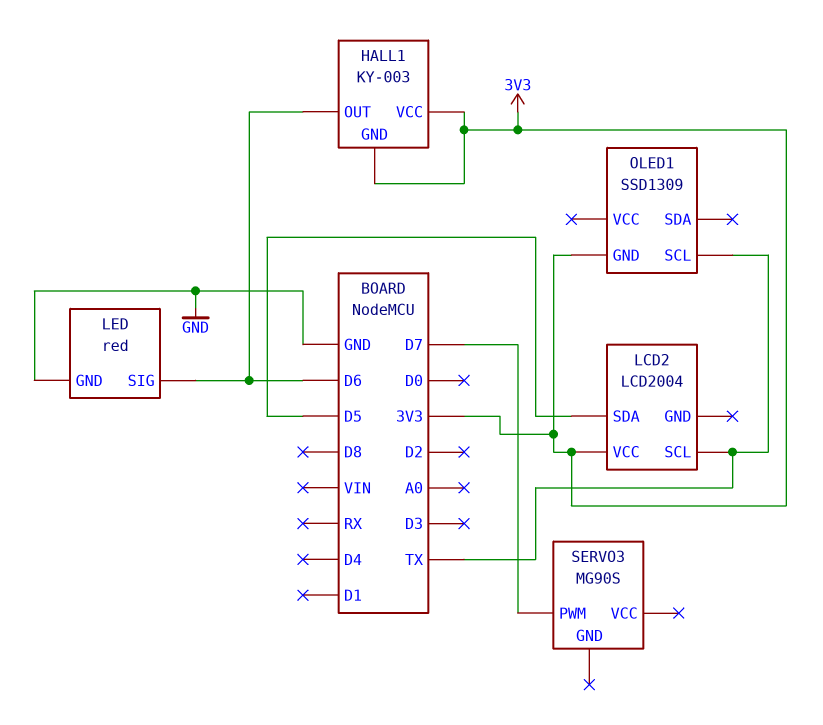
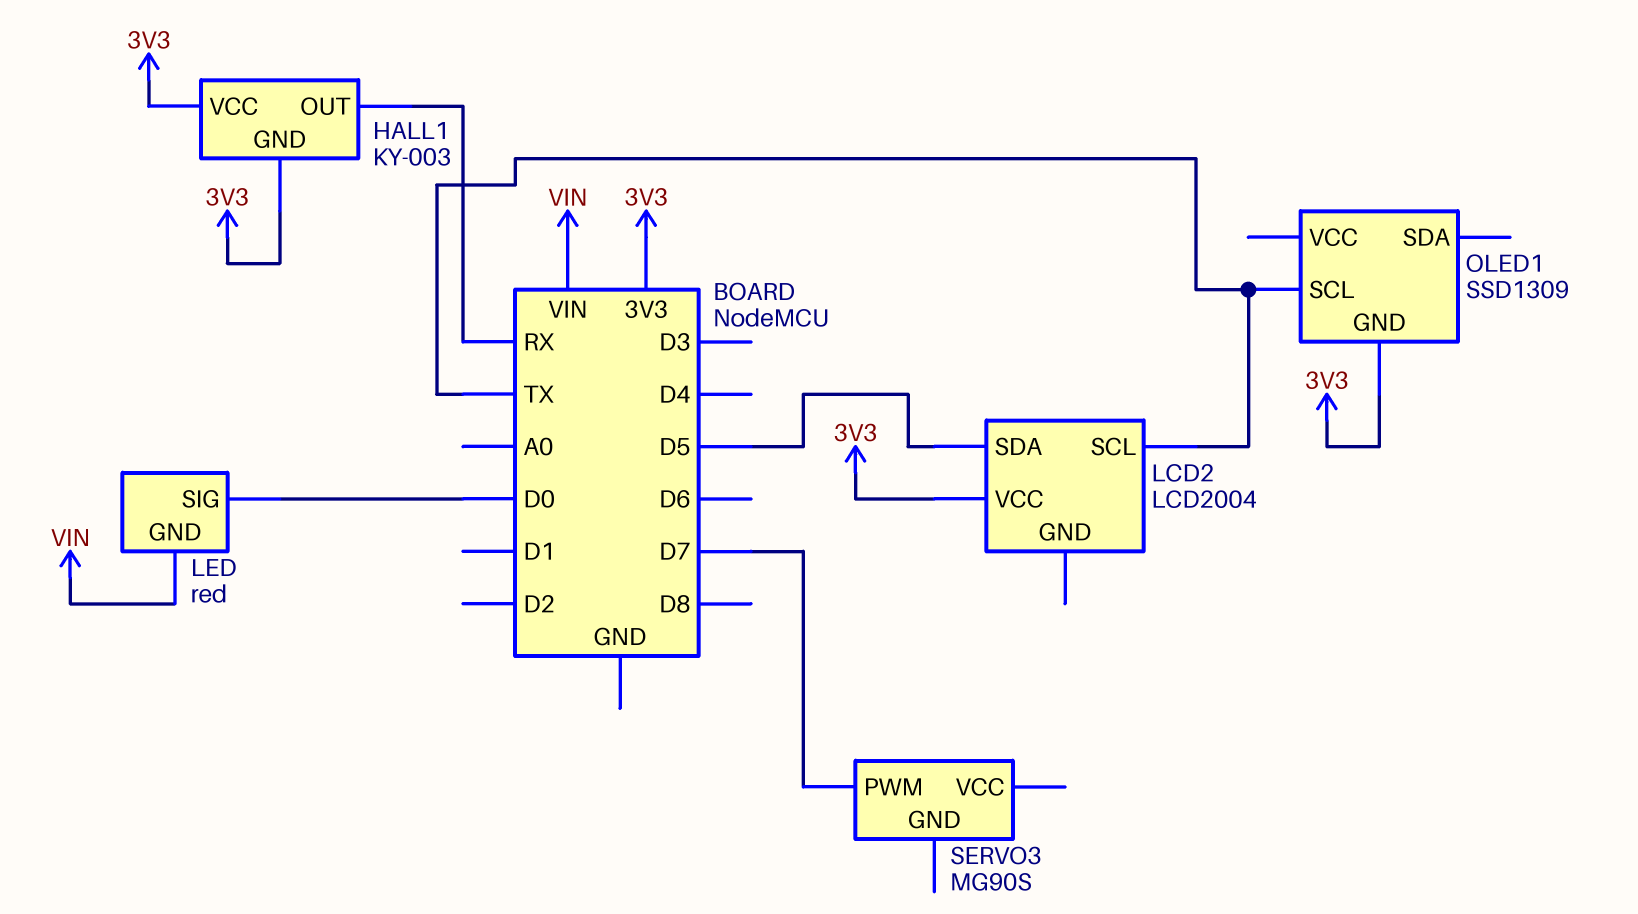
HALL1 pin OUT: D6 -> RX
LED pin GND: GND -> VIN
LED pin SIG: D6 -> D0

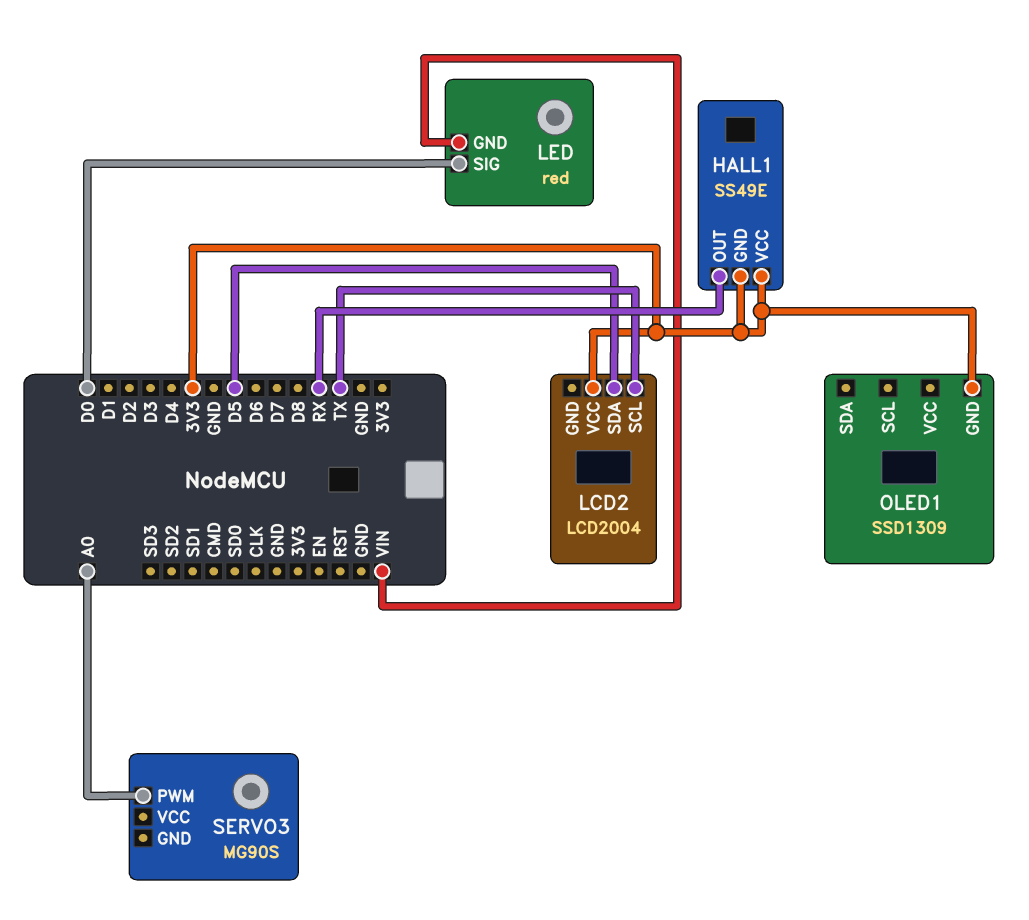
HALL1: KY-003 -> SS49E
OLED1 pin SCL: TX -> none
SERVO3 pin PWM: D7 -> A0

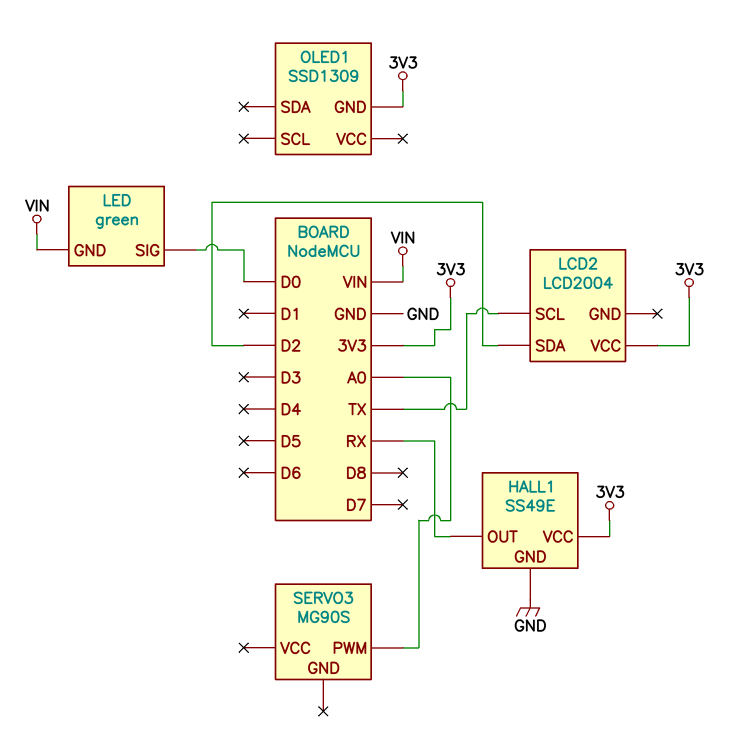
HALL1 pin GND: 3V3 -> GND
LCD2 pin SDA: D5 -> D2
LED: red -> green

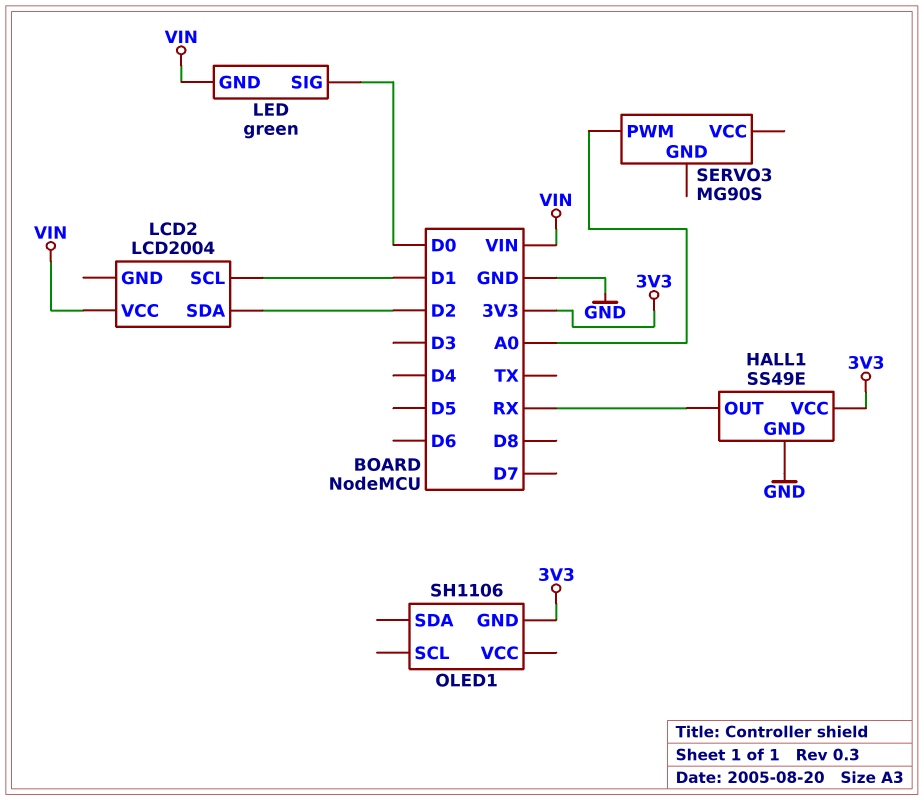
LCD2 pin SCL: TX -> D1
LCD2 pin VCC: 3V3 -> VIN
OLED1: SSD1309 -> SH1106

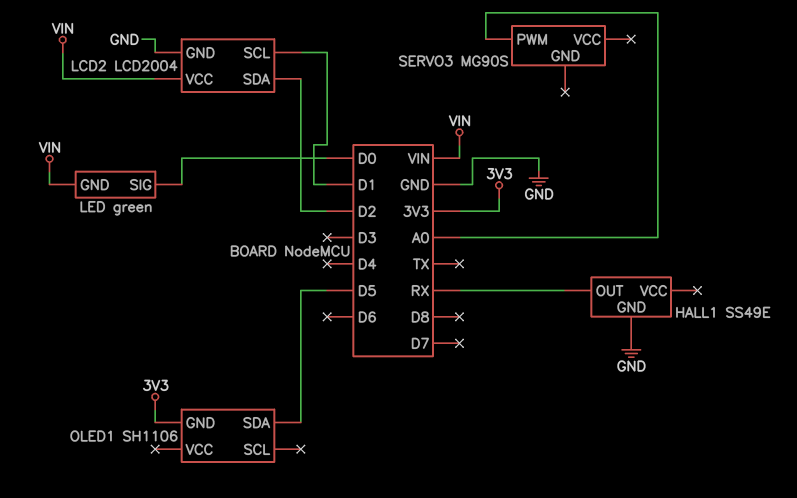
HALL1 pin VCC: 3V3 -> none
LCD2 pin GND: none -> GND
OLED1 pin SDA: none -> D5

